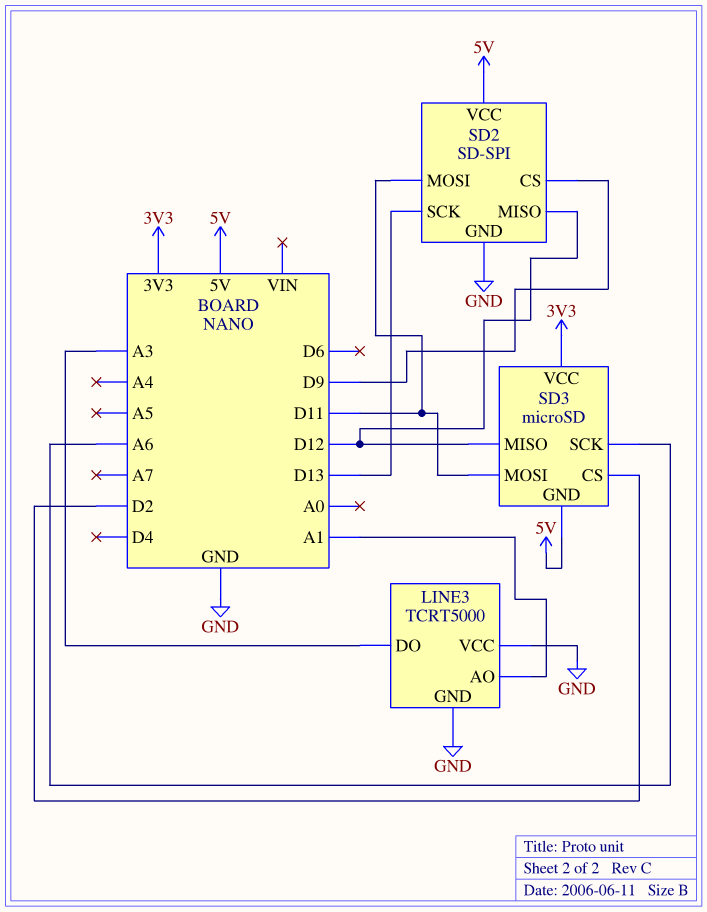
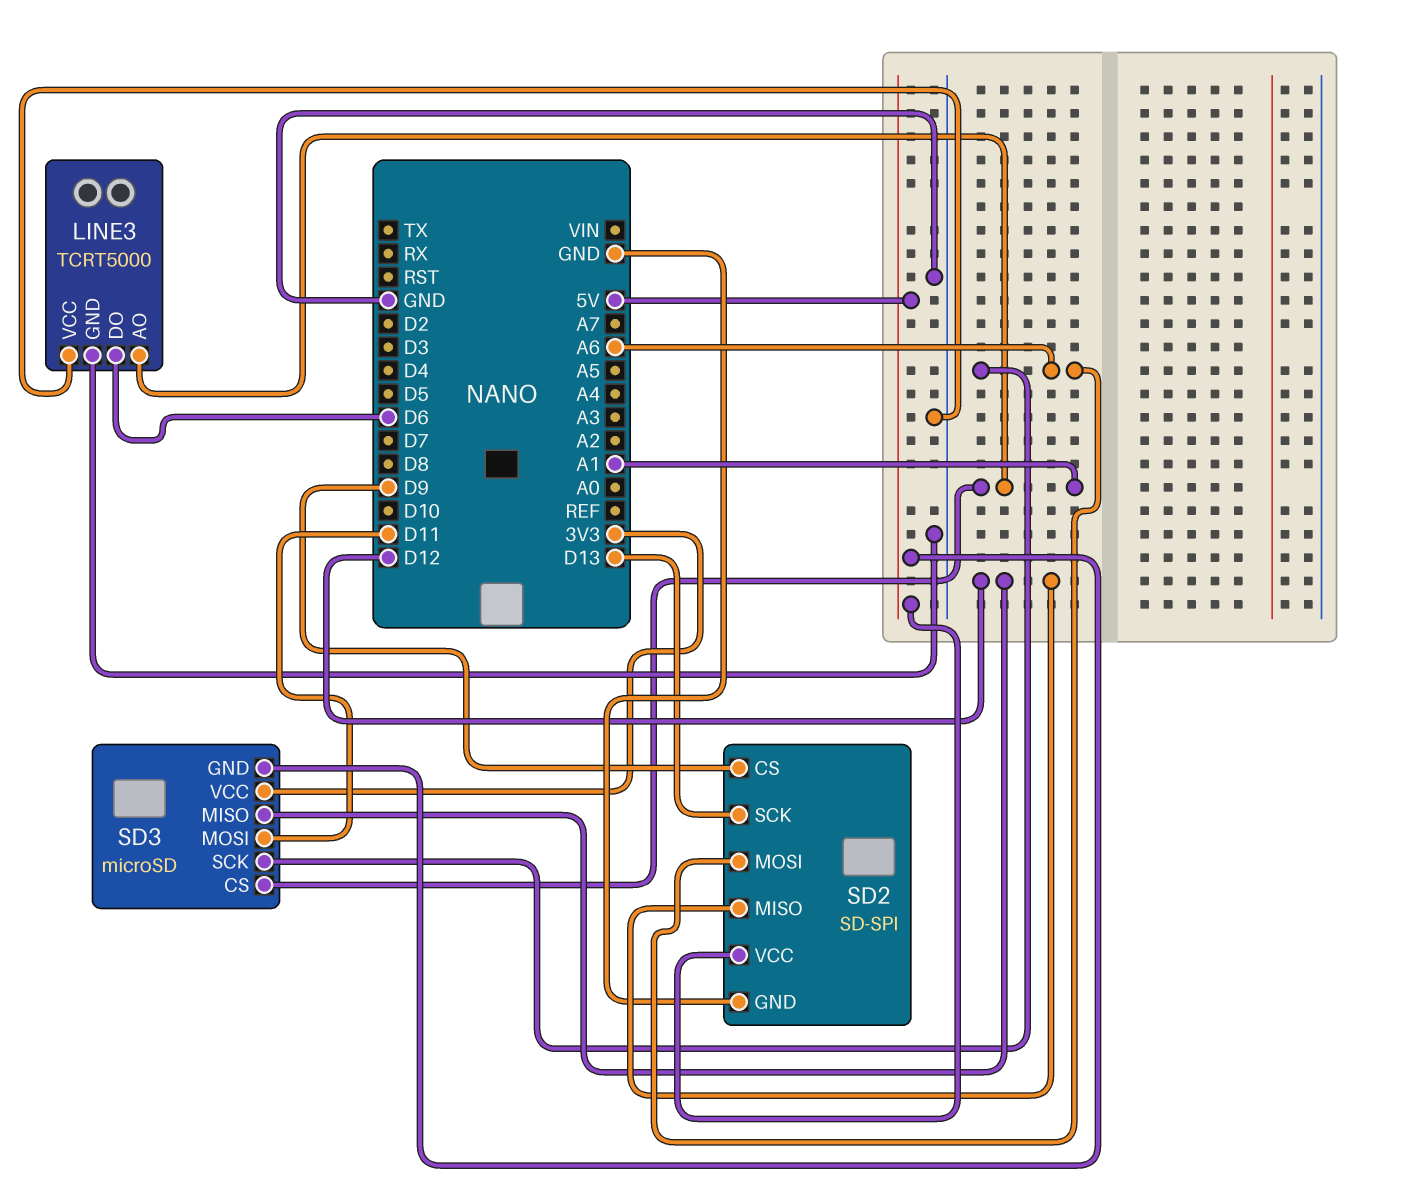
LINE3 pin DO: A3 -> D6
SD2 pin MOSI: D11 -> A6
SD3 pin CS: D2 -> A1

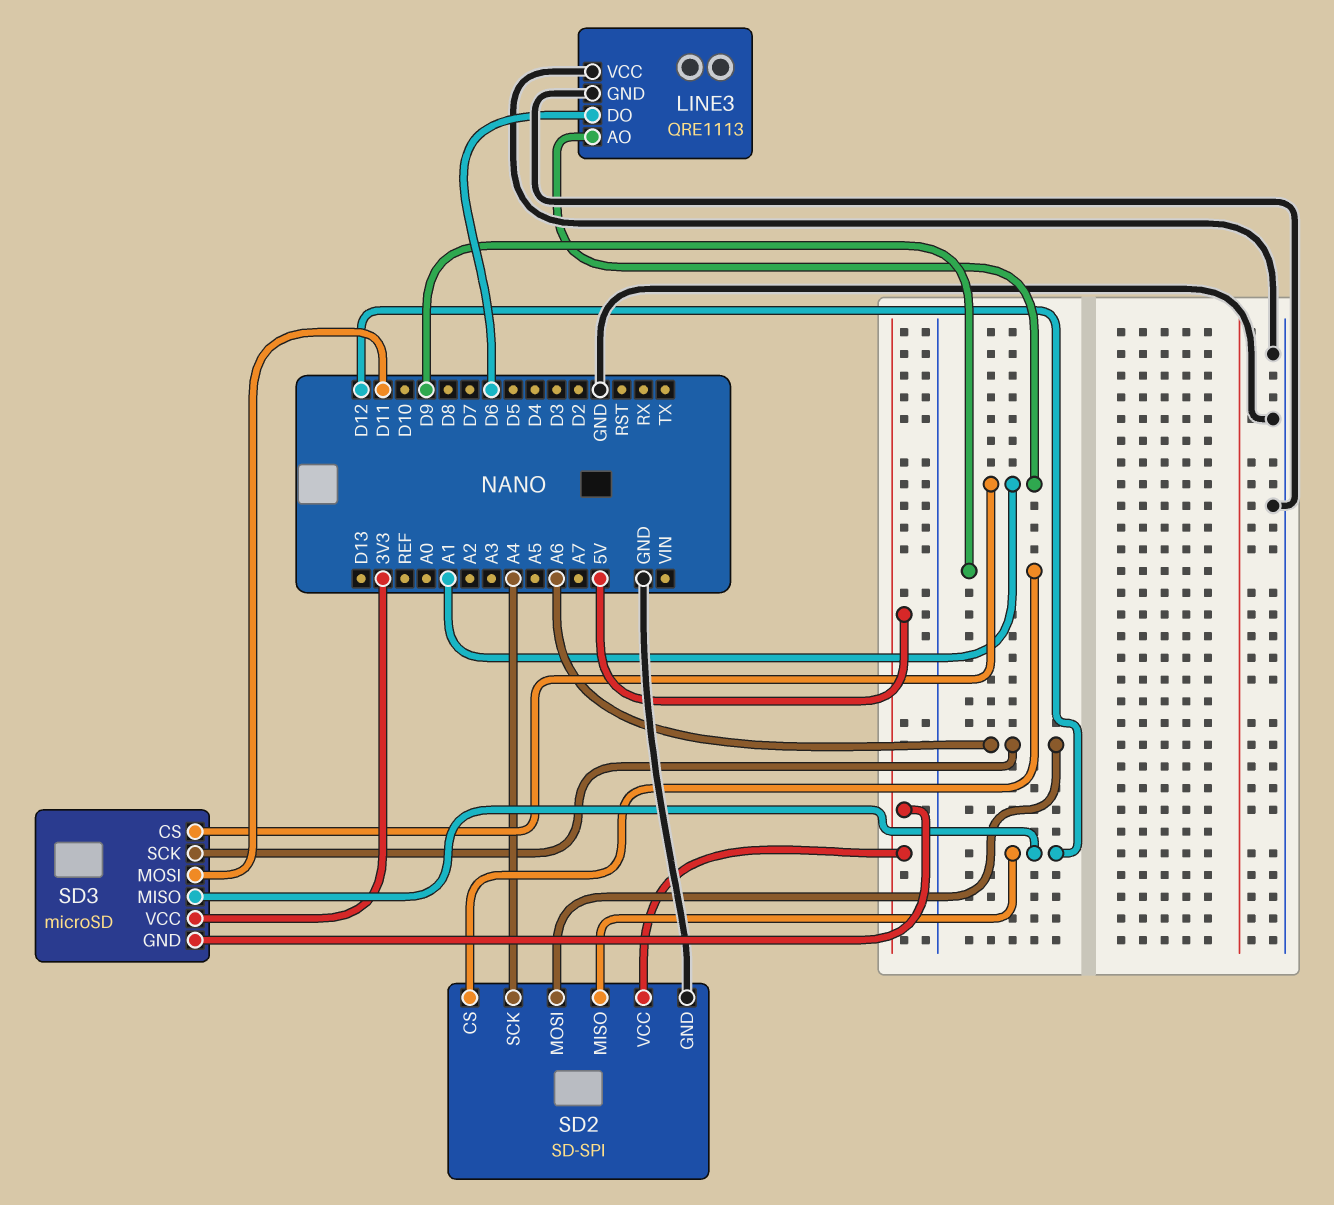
LINE3: TCRT5000 -> QRE1113
SD2 pin SCK: D13 -> A4

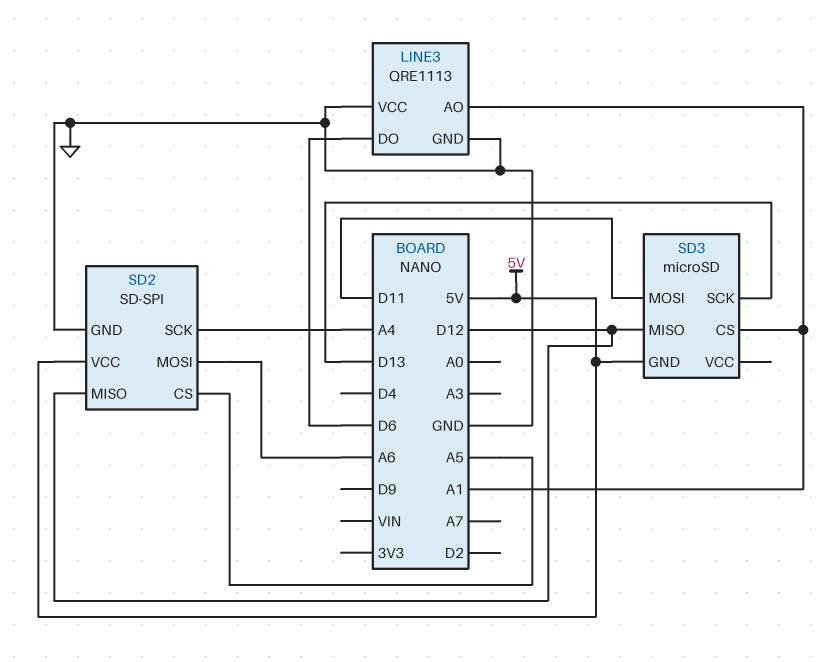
SD2 pin CS: D9 -> A5
SD3 pin SCK: A6 -> D13
SD3 pin VCC: 3V3 -> none

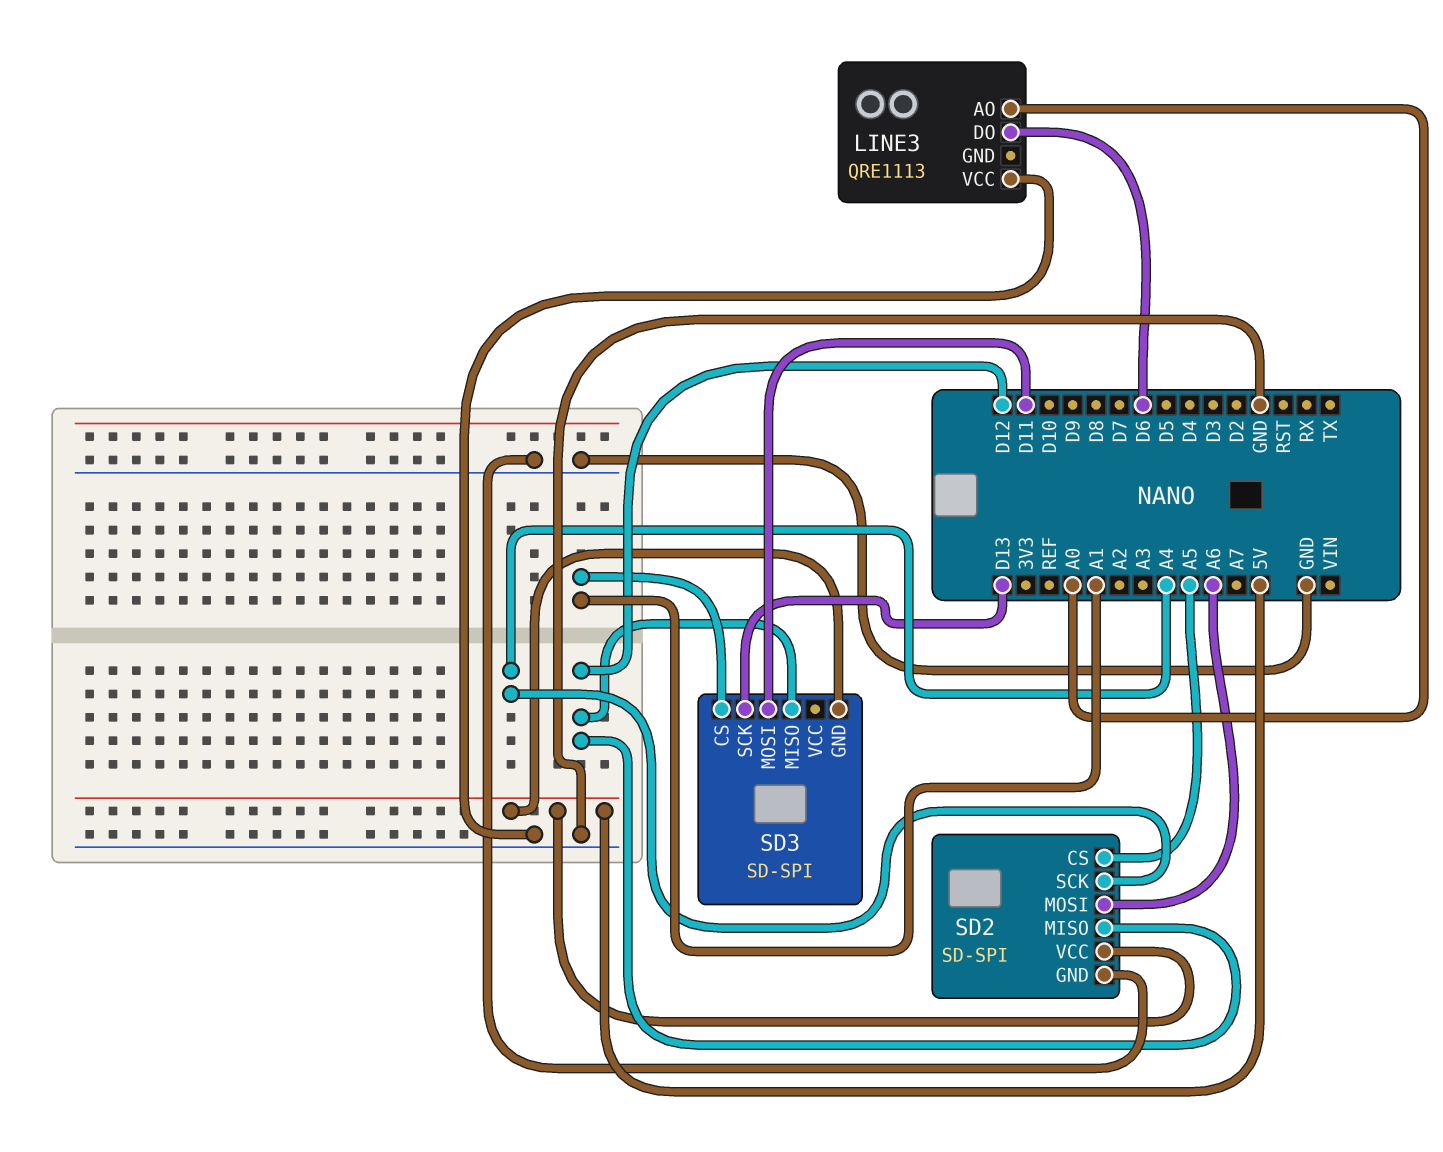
LINE3 pin AO: A1 -> A0
LINE3 pin GND: GND -> none
SD3: microSD -> SD-SPI

